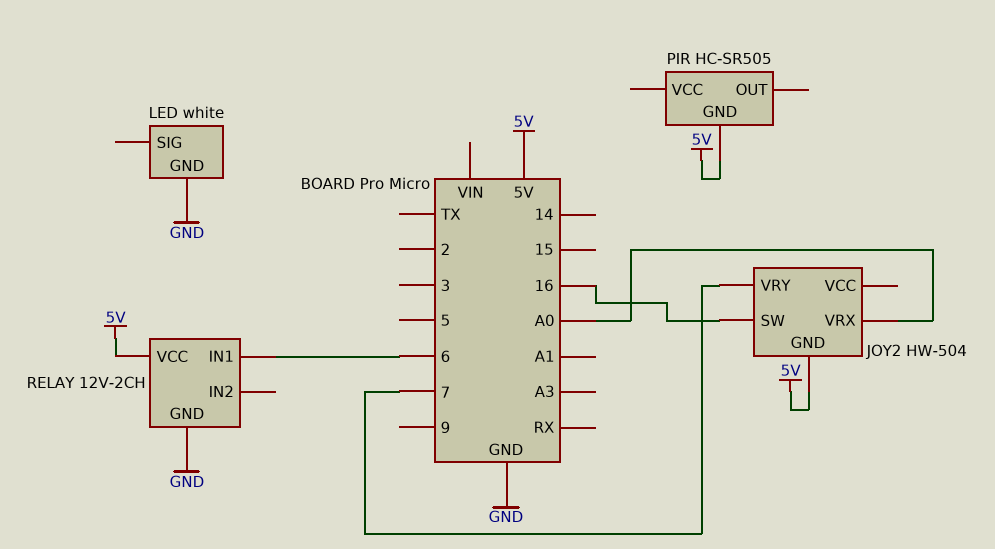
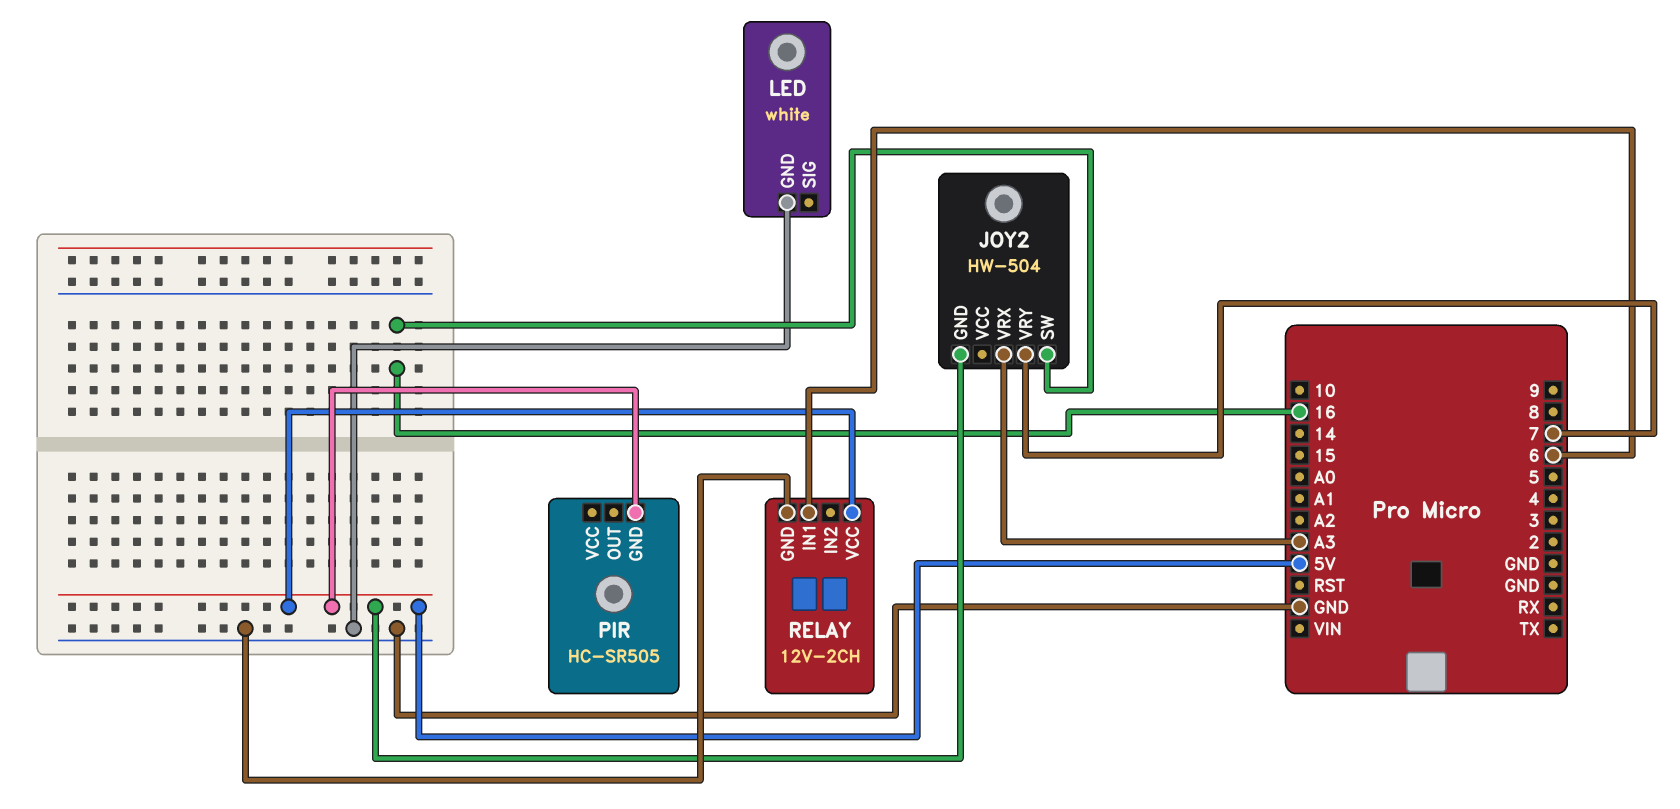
JOY2 pin VRX: A0 -> A3

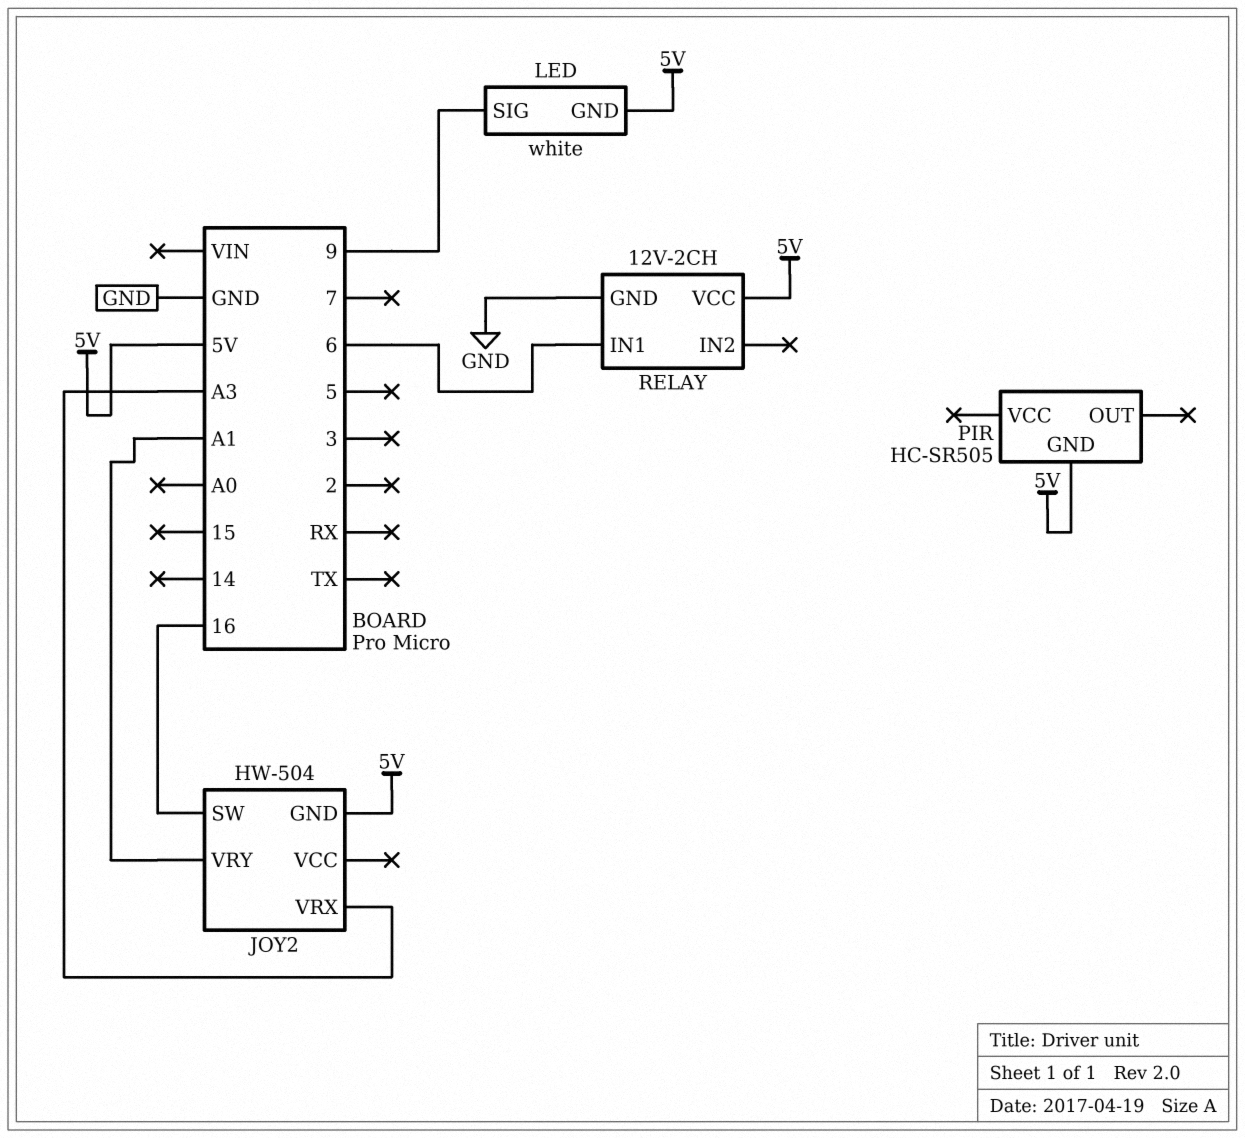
JOY2 pin VRY: 7 -> A1
LED pin GND: GND -> 5V
LED pin SIG: none -> 9

